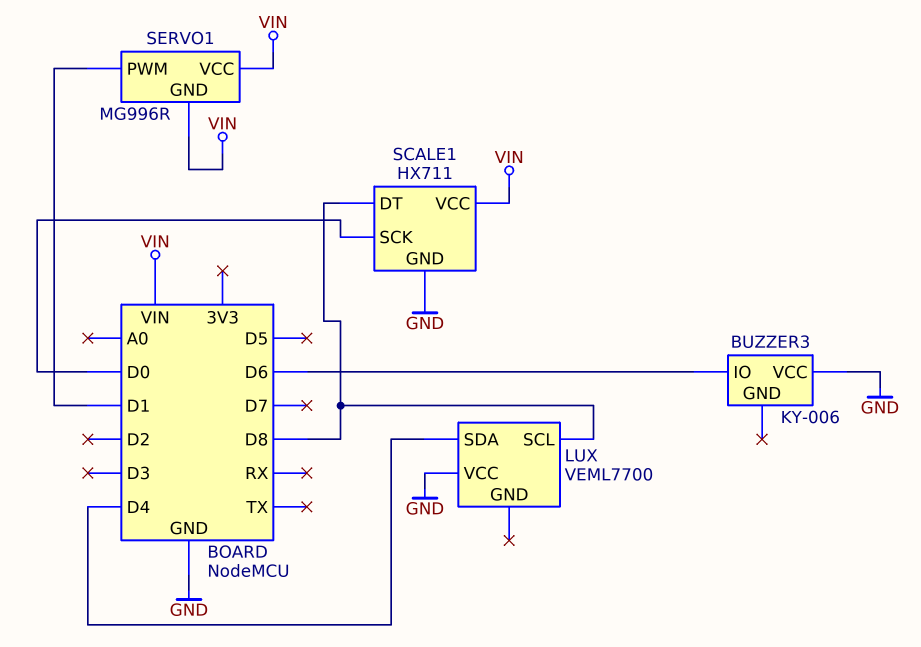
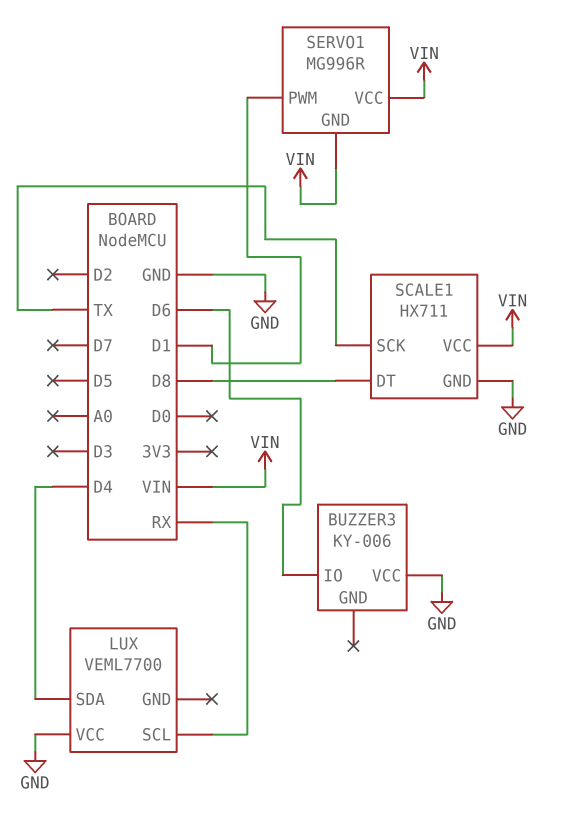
LUX pin SCL: D8 -> RX
SCALE1 pin SCK: D0 -> TX

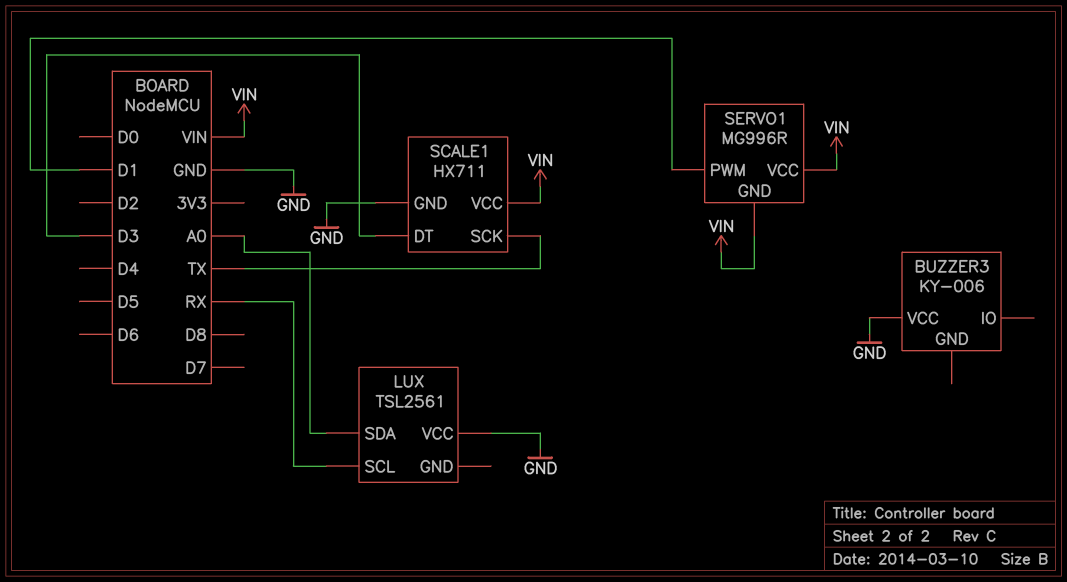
BUZZER3 pin IO: D6 -> none
LUX: VEML7700 -> TSL2561
LUX pin SDA: D4 -> A0
SCALE1 pin DT: D8 -> D3

